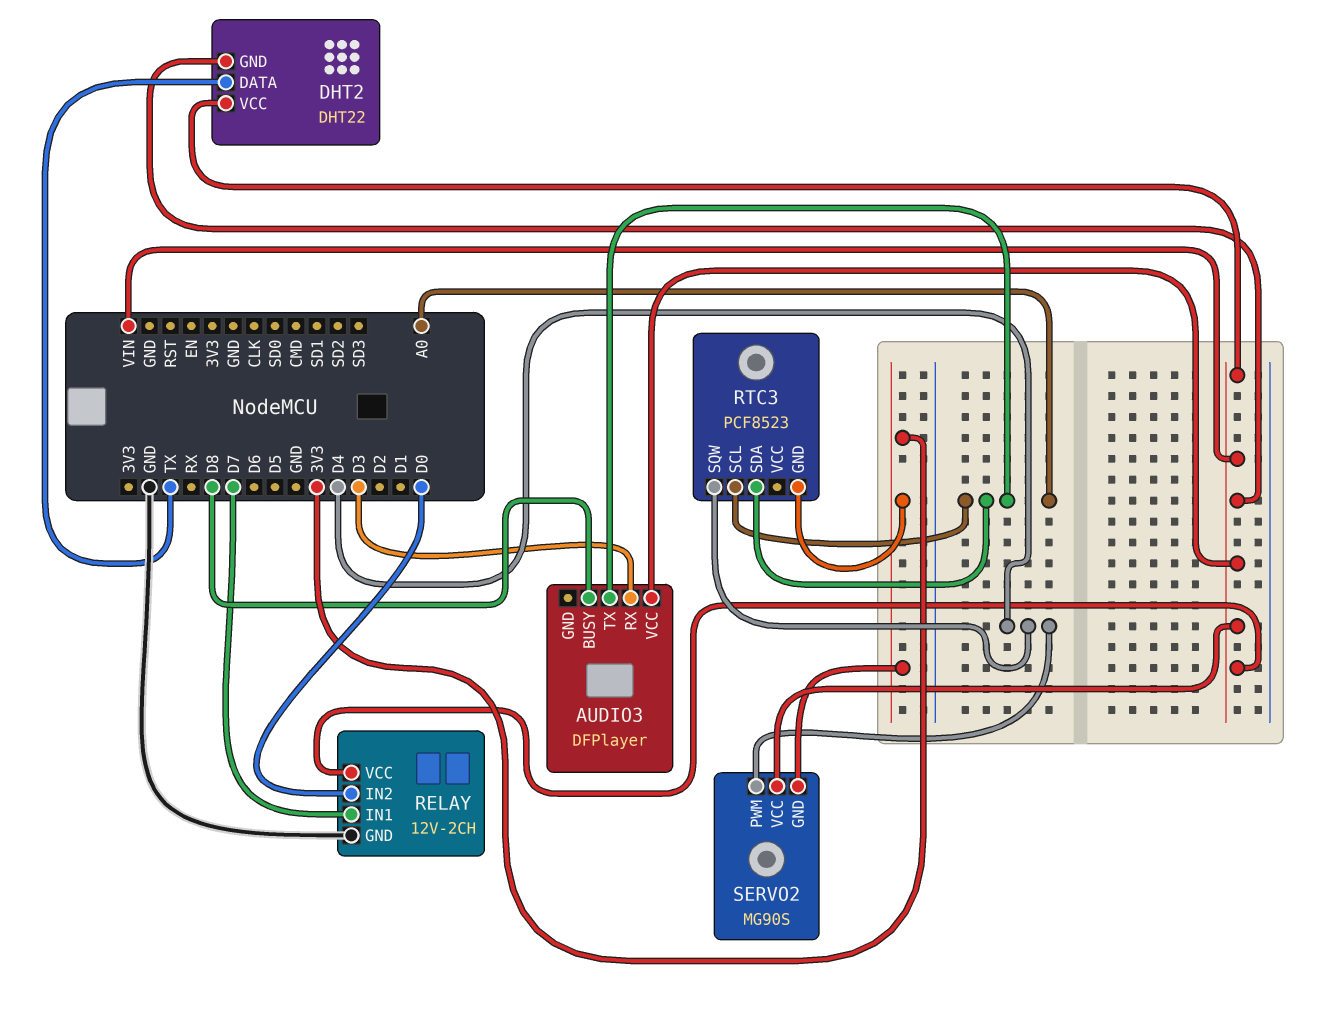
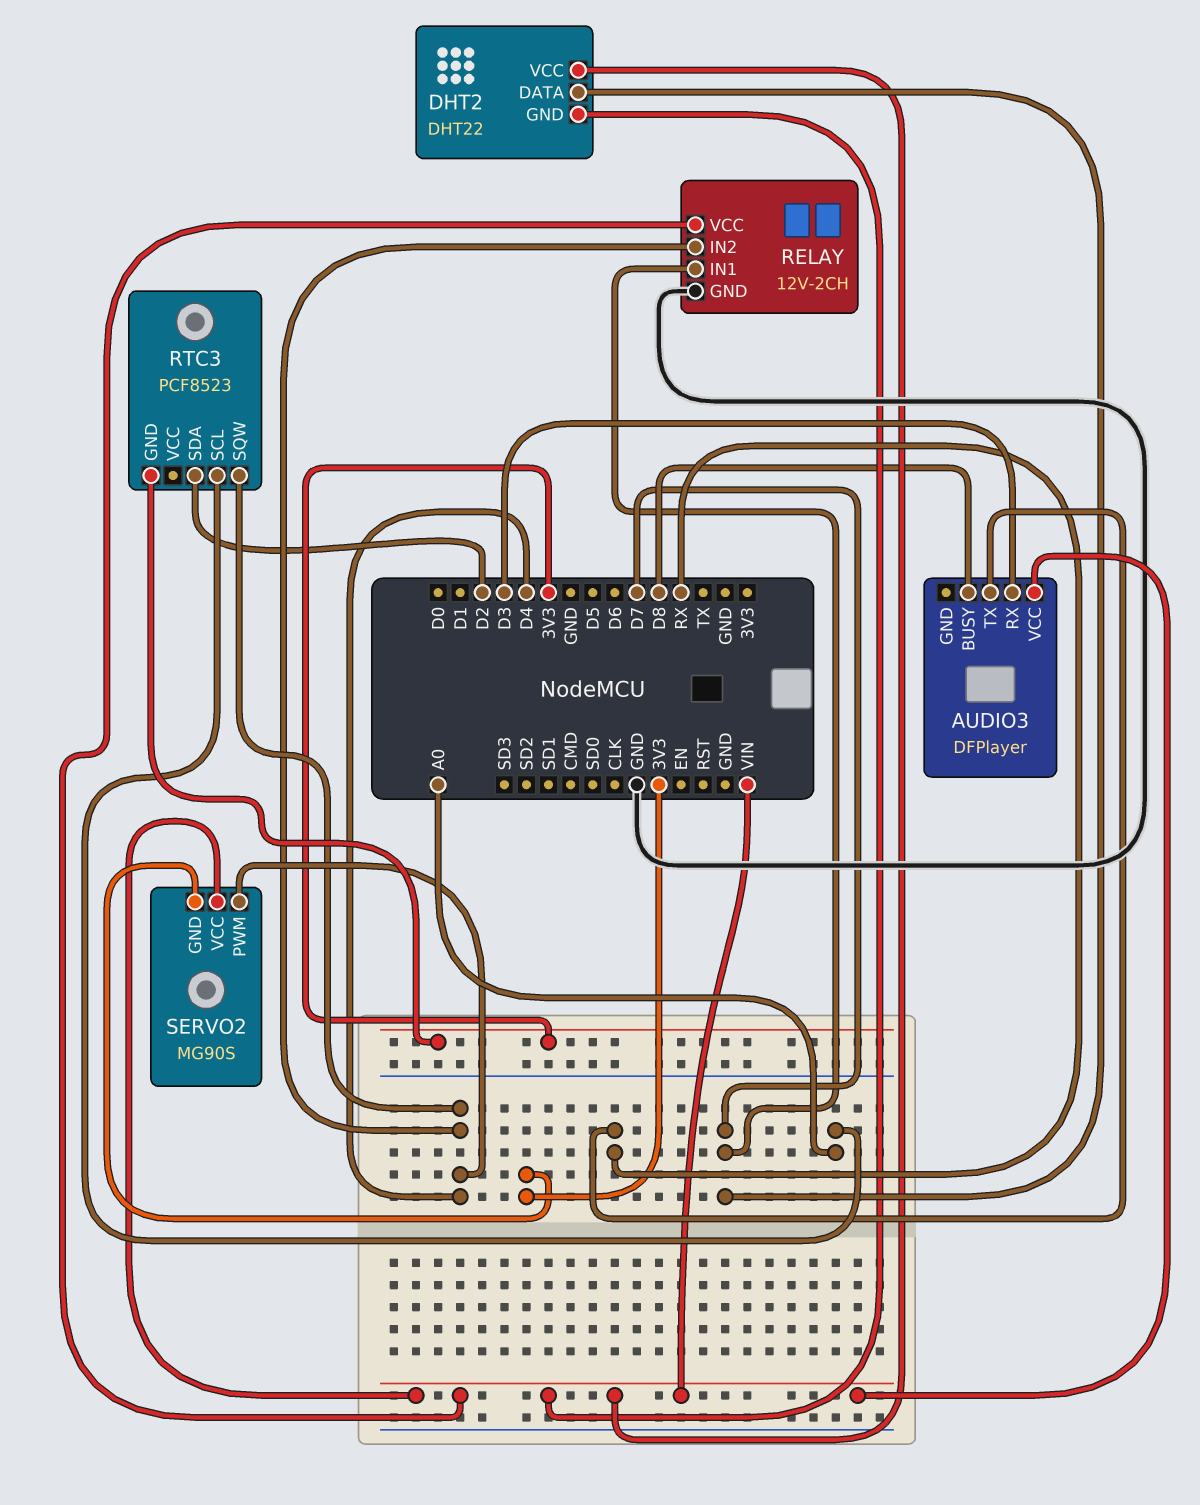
AUDIO3 pin TX: A0 -> RX
DHT2 pin DATA: TX -> D7
RELAY pin IN2: D0 -> D4
RTC3 pin SDA: A0 -> D2

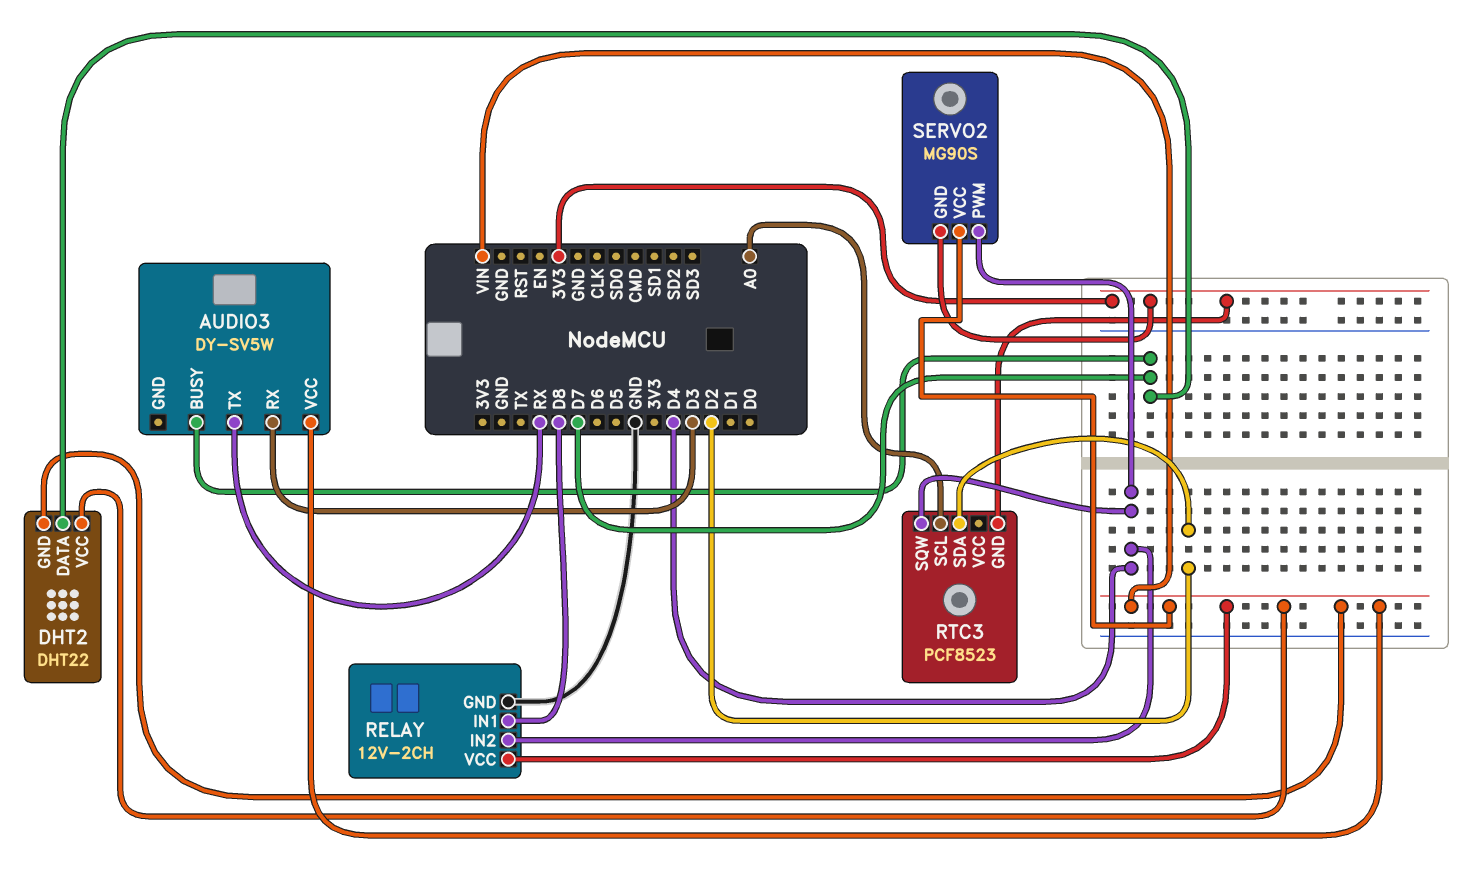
AUDIO3: DFPlayer -> DY-SV5W
AUDIO3 pin BUSY: D8 -> D7
RELAY pin IN1: D7 -> D8

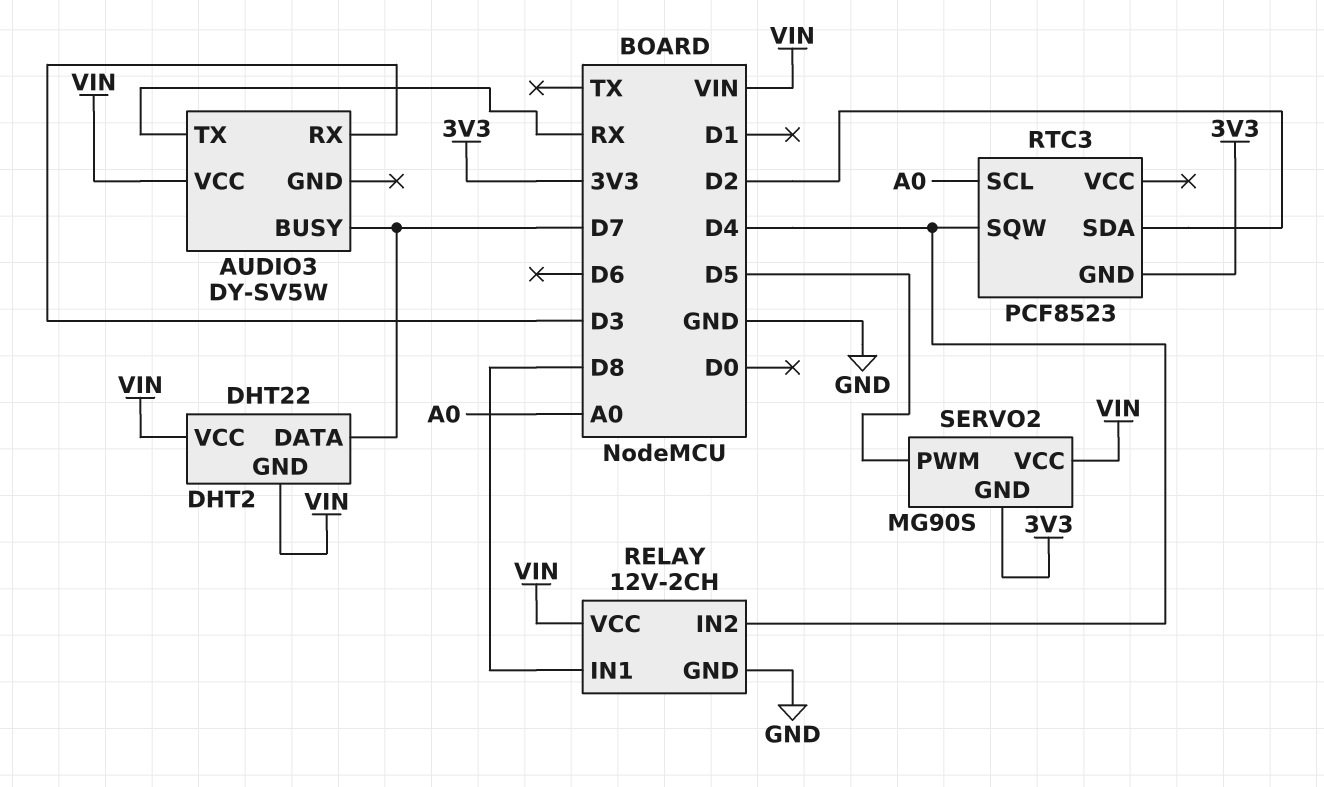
SERVO2 pin PWM: D4 -> D5

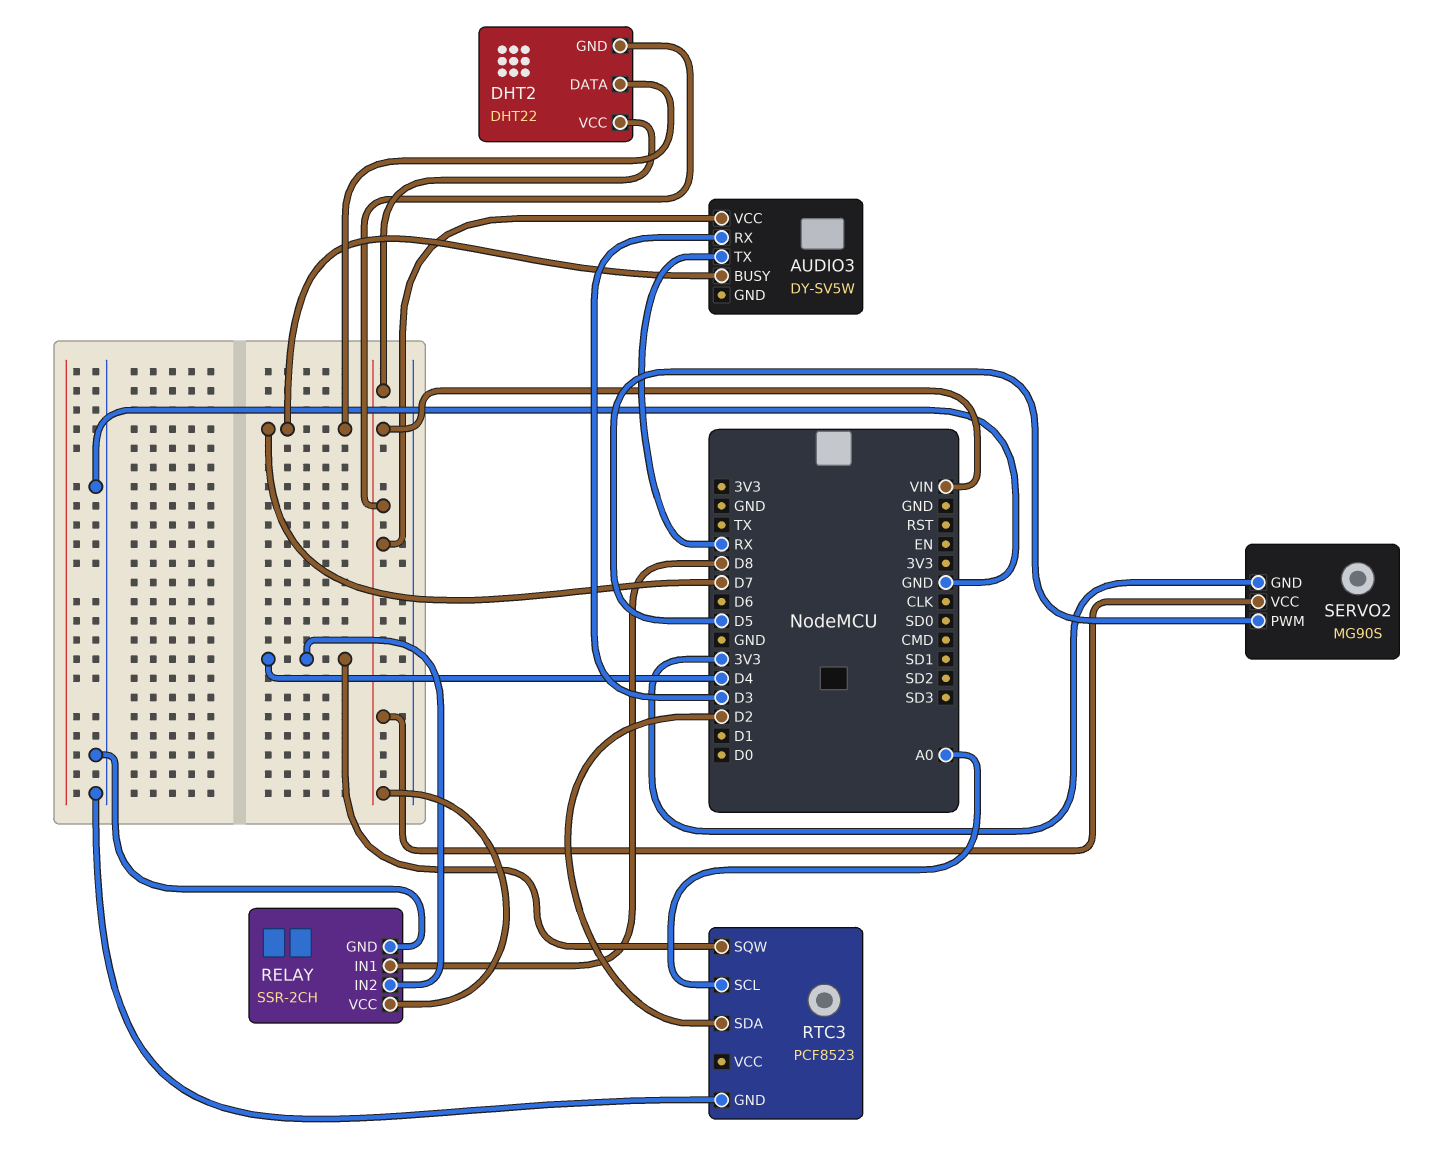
RELAY: 12V-2CH -> SSR-2CH
RTC3 pin GND: 3V3 -> GND

